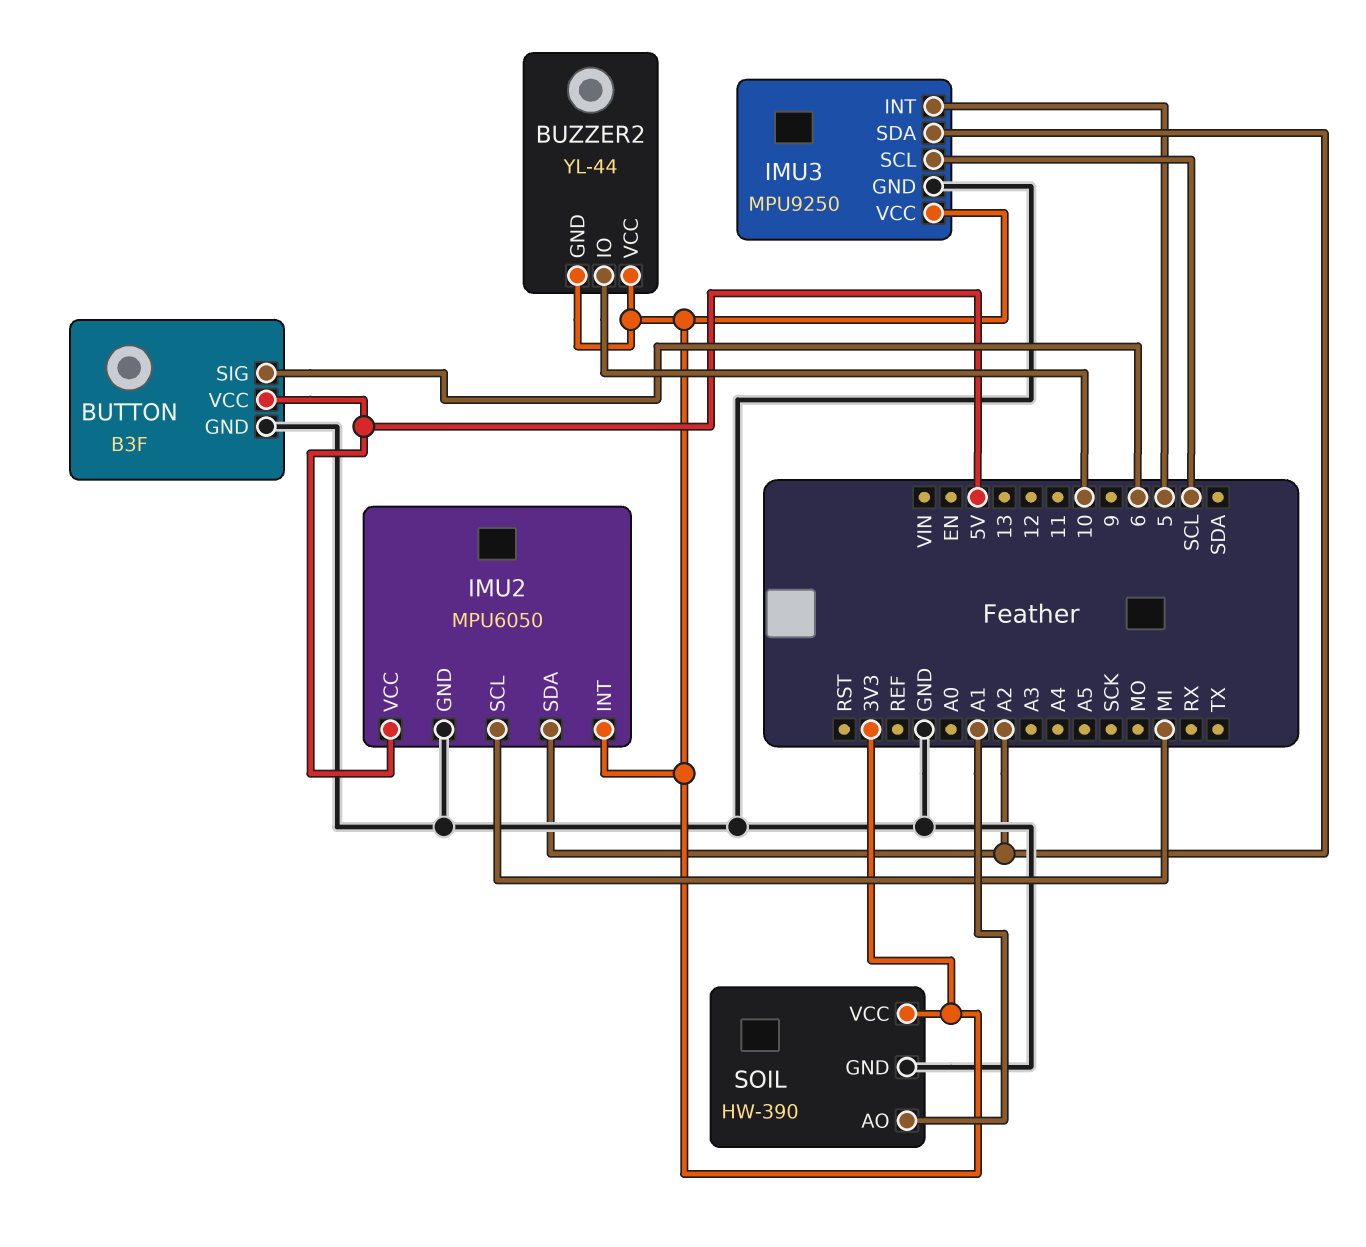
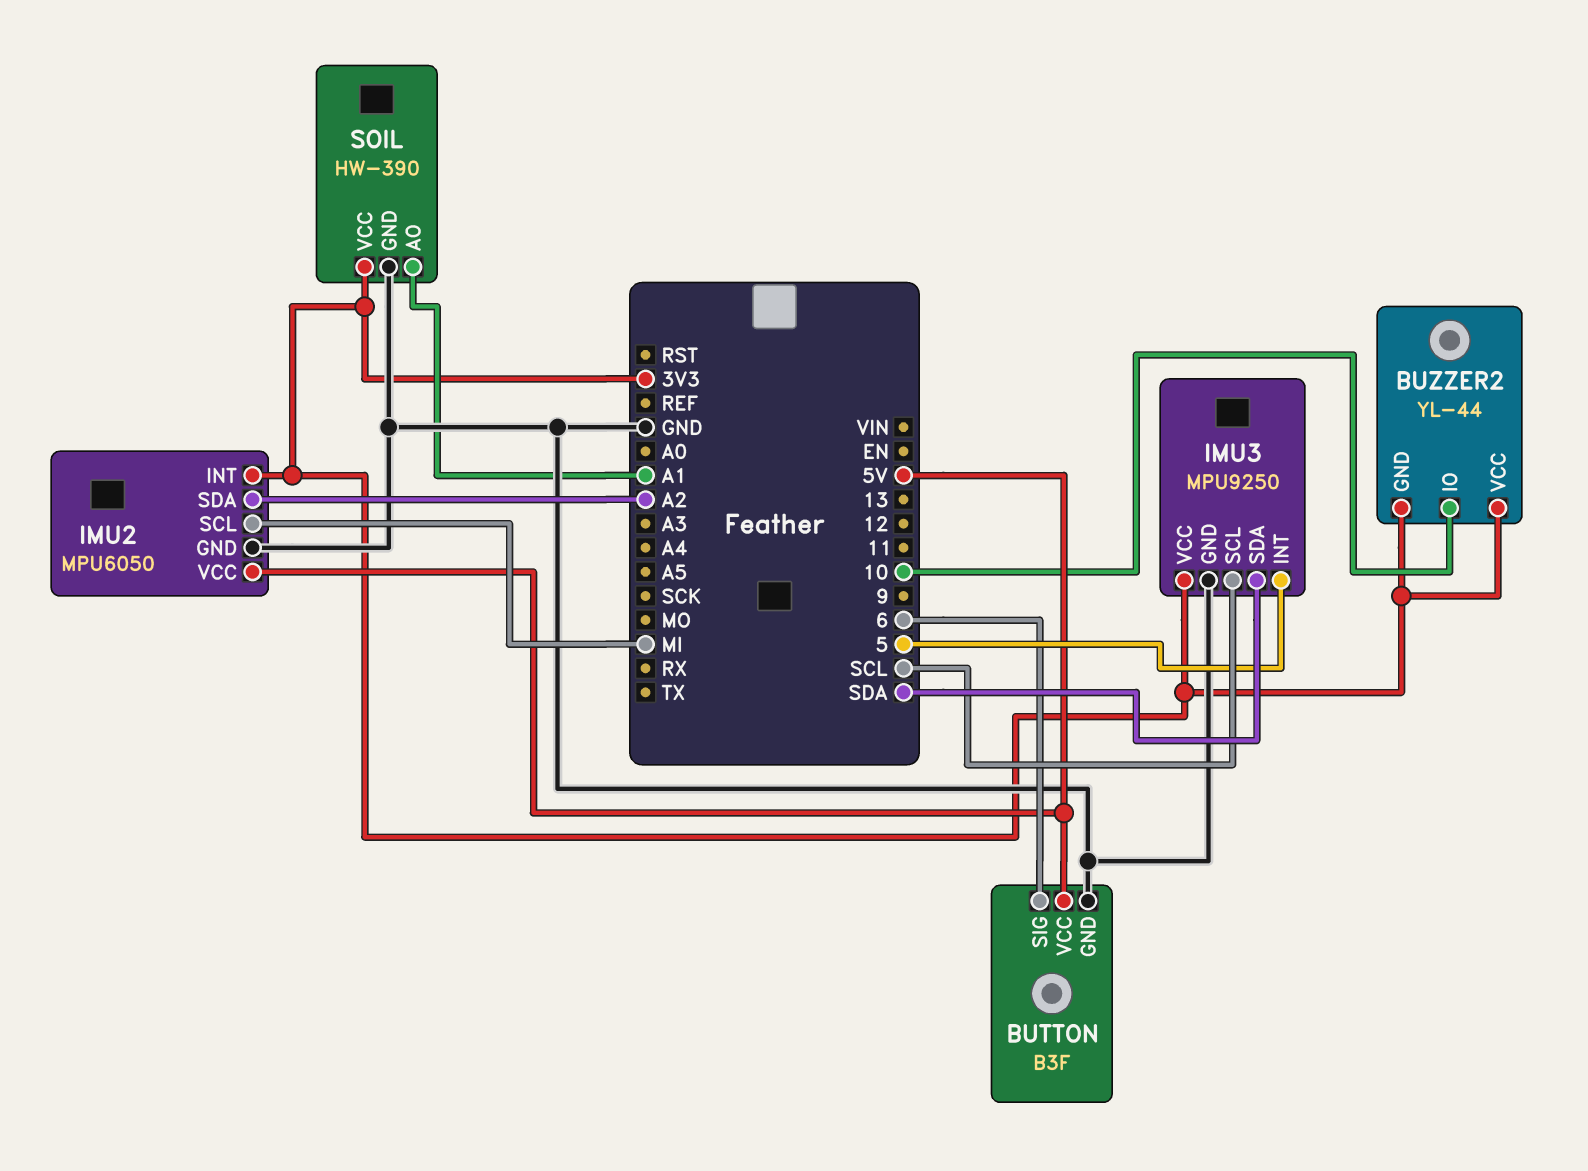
IMU3 pin SDA: A2 -> SDA

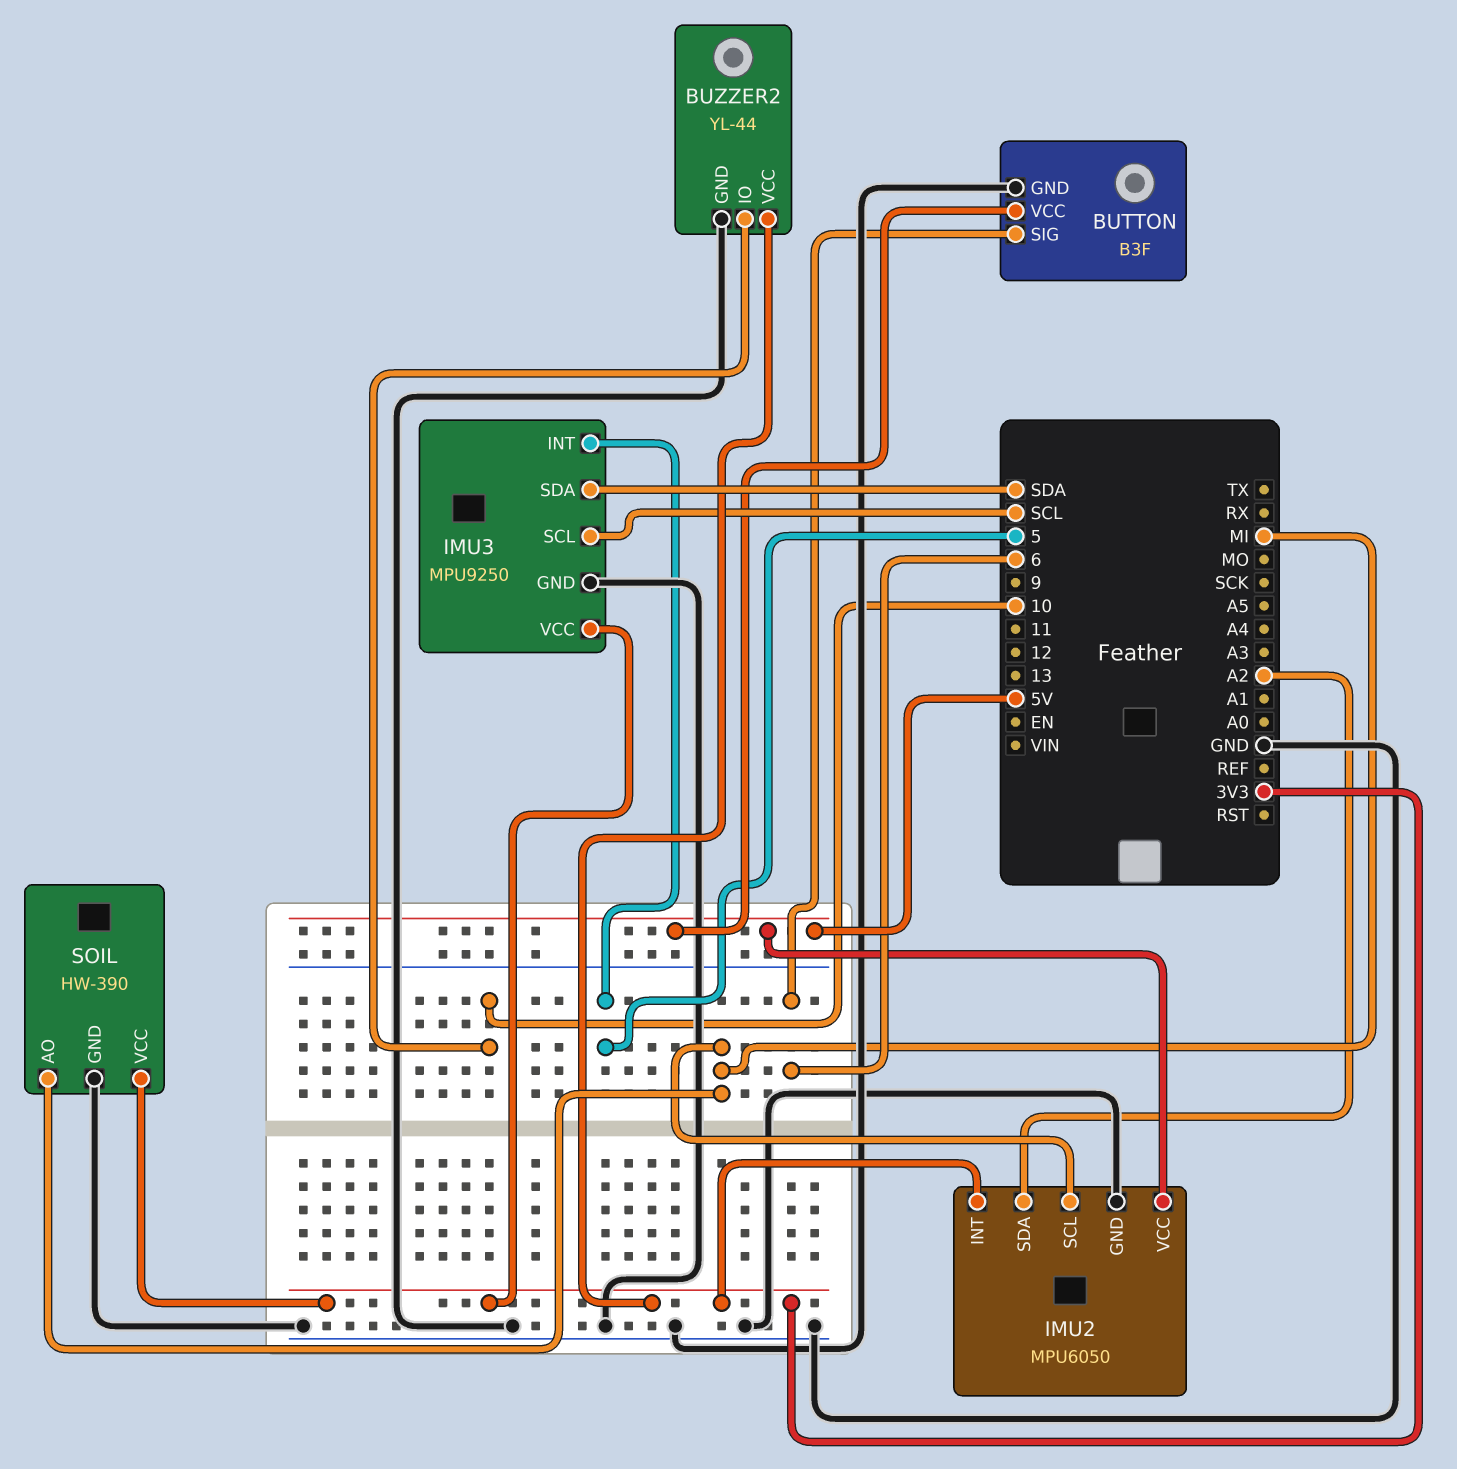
BUZZER2 pin GND: 3V3 -> GND
SOIL pin AO: A1 -> MI

